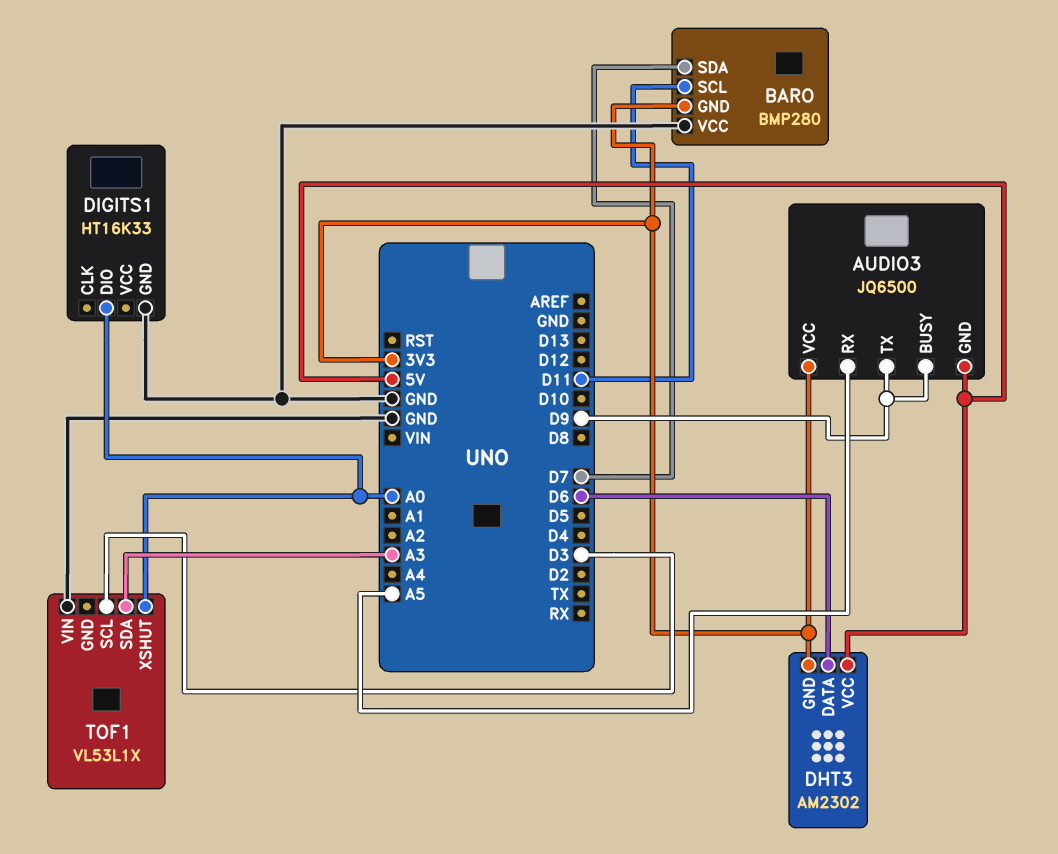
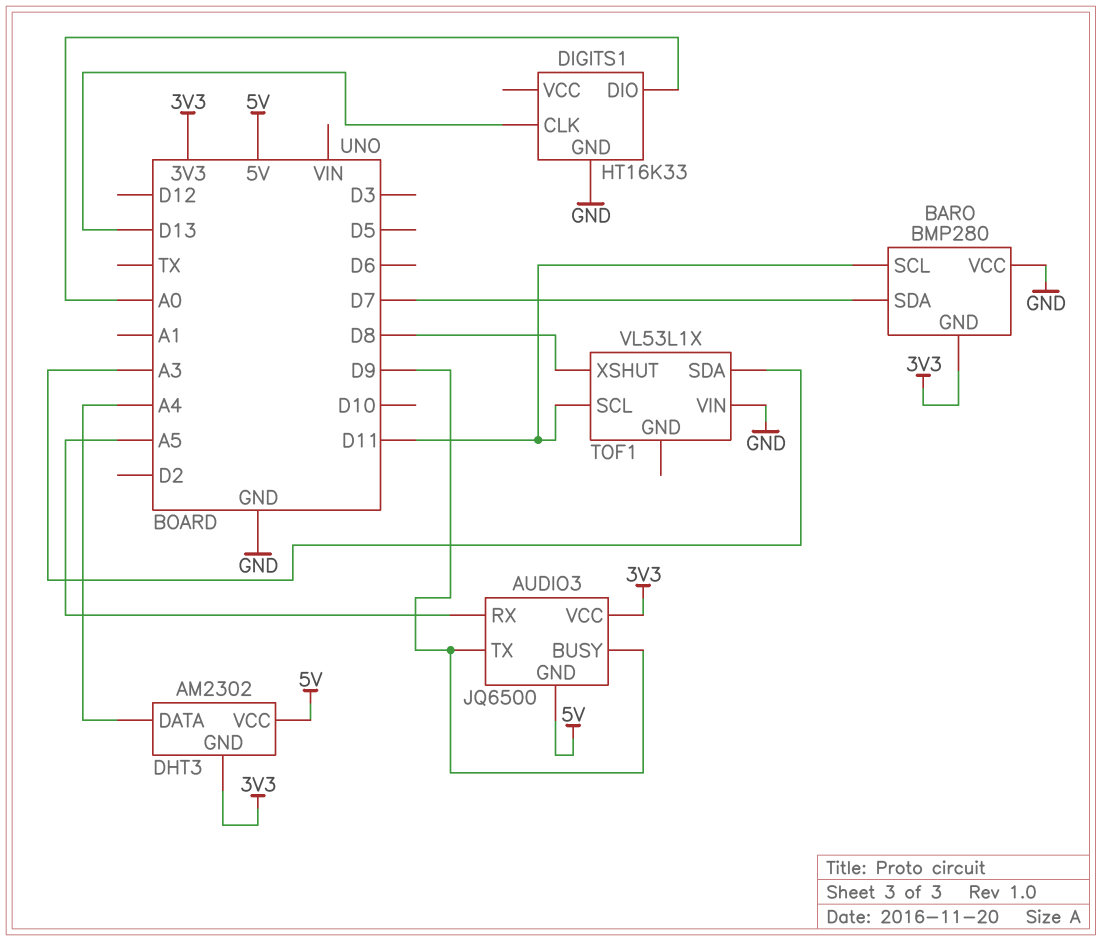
DHT3 pin DATA: D6 -> A4
DIGITS1 pin CLK: none -> D13
TOF1 pin SCL: D3 -> D11
TOF1 pin XSHUT: A0 -> D8

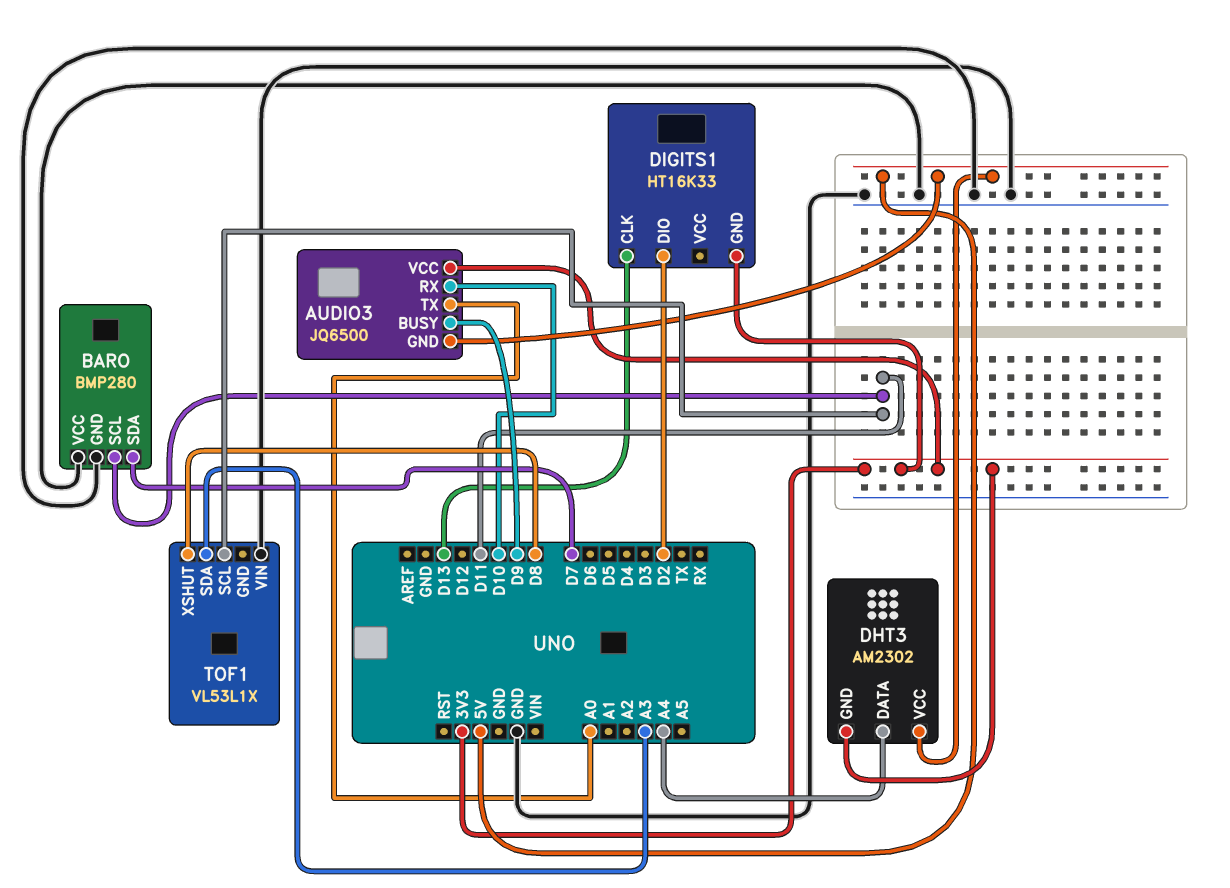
AUDIO3 pin RX: A5 -> D10
AUDIO3 pin TX: D9 -> A0
BARO pin GND: 3V3 -> GND
DIGITS1 pin DIO: A0 -> D2
DIGITS1 pin GND: GND -> 3V3

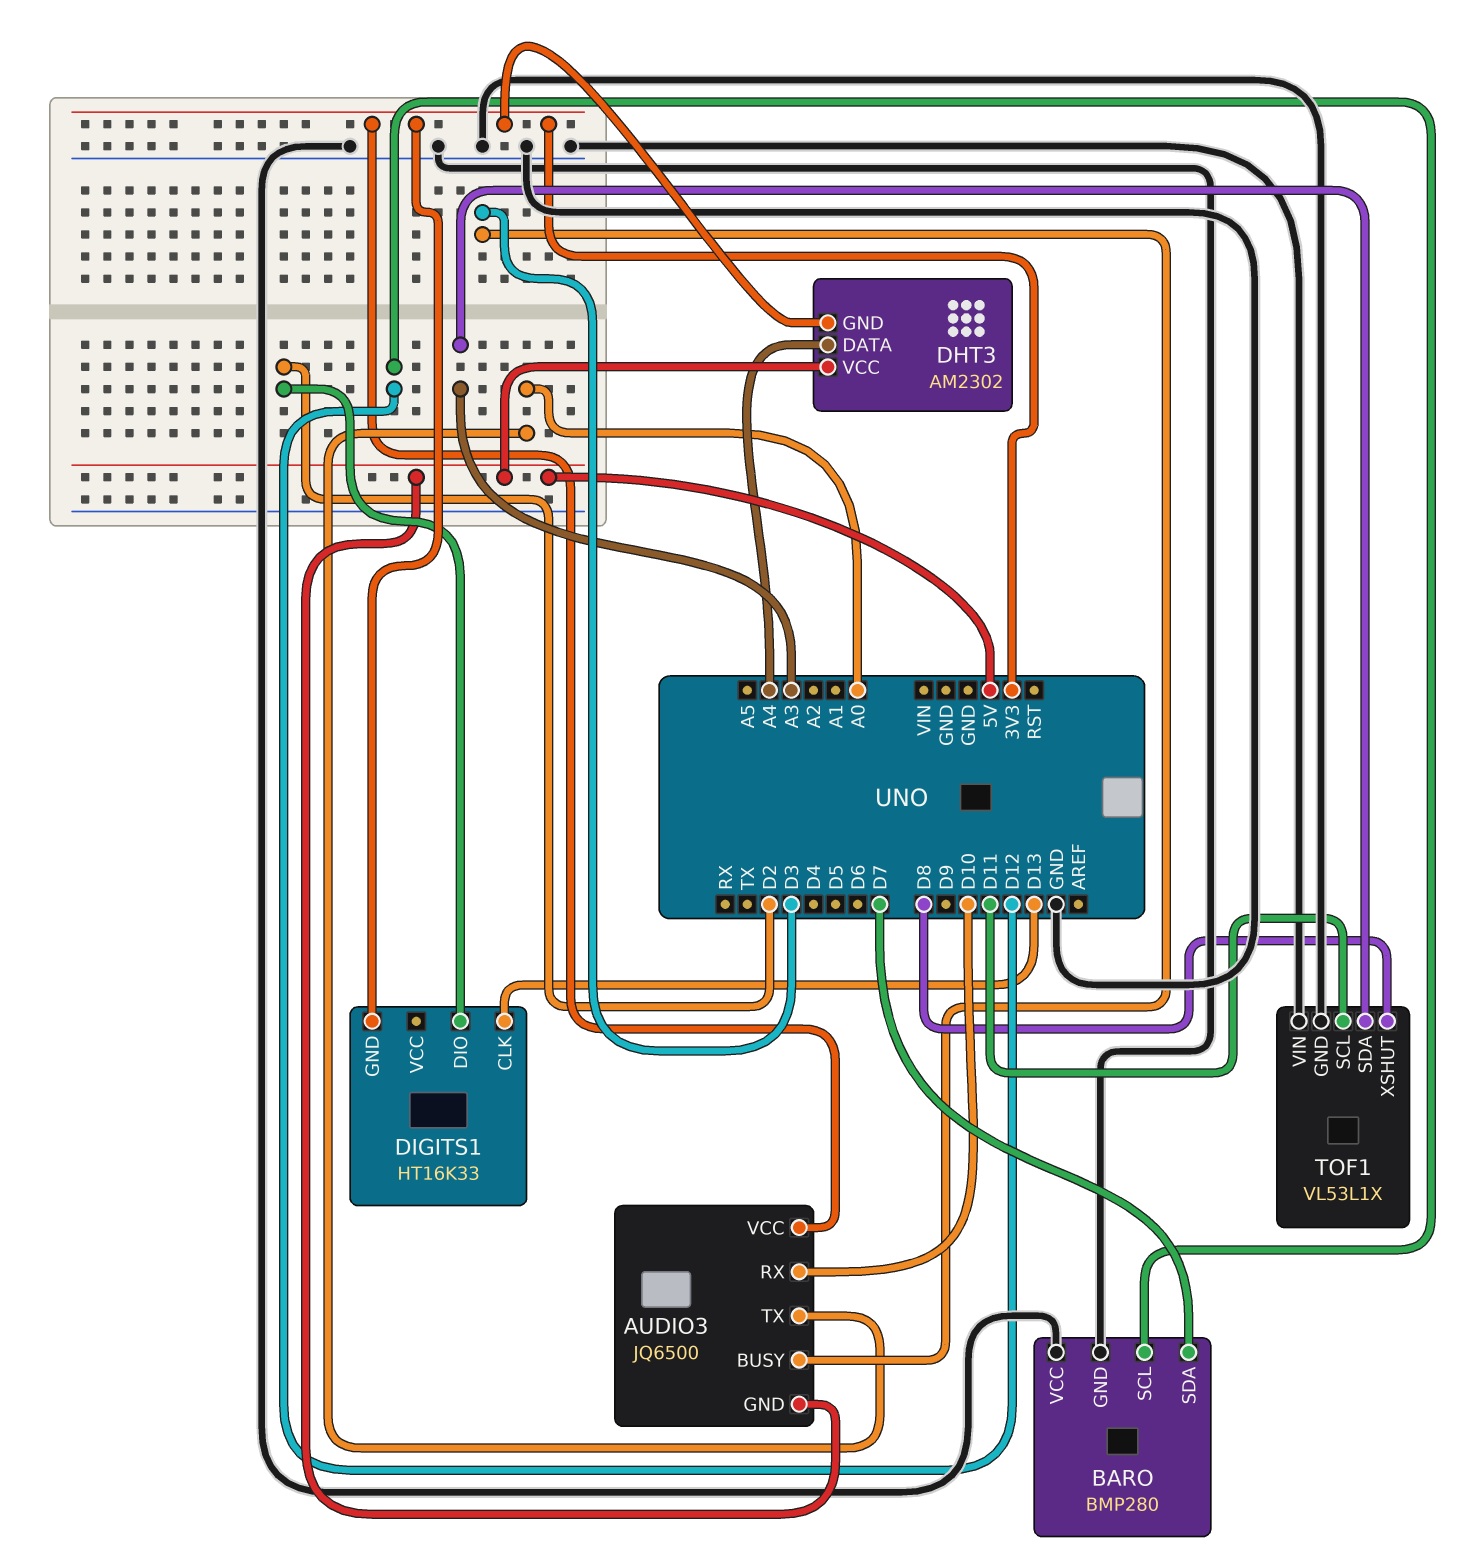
AUDIO3 pin BUSY: D9 -> D3
BARO pin SCL: D11 -> D12
TOF1 pin GND: none -> GND

